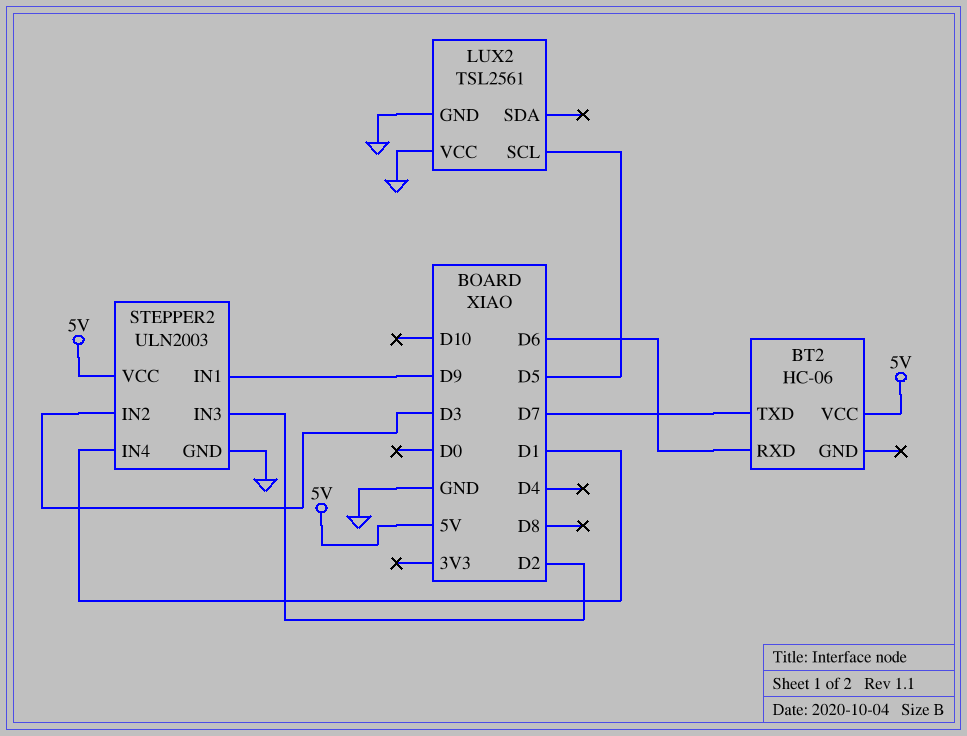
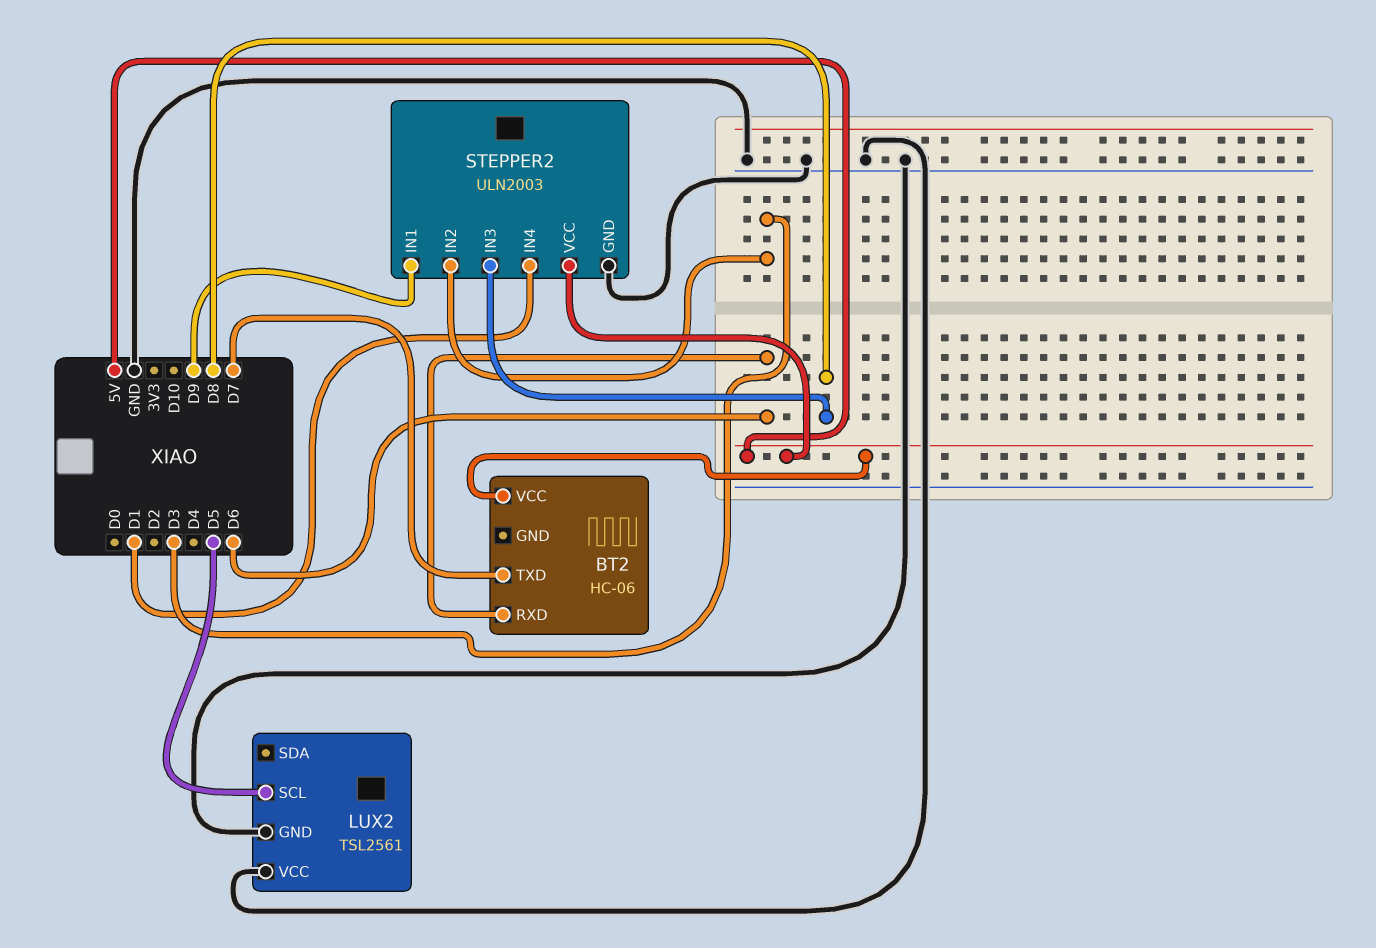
STEPPER2 pin IN3: D2 -> D8

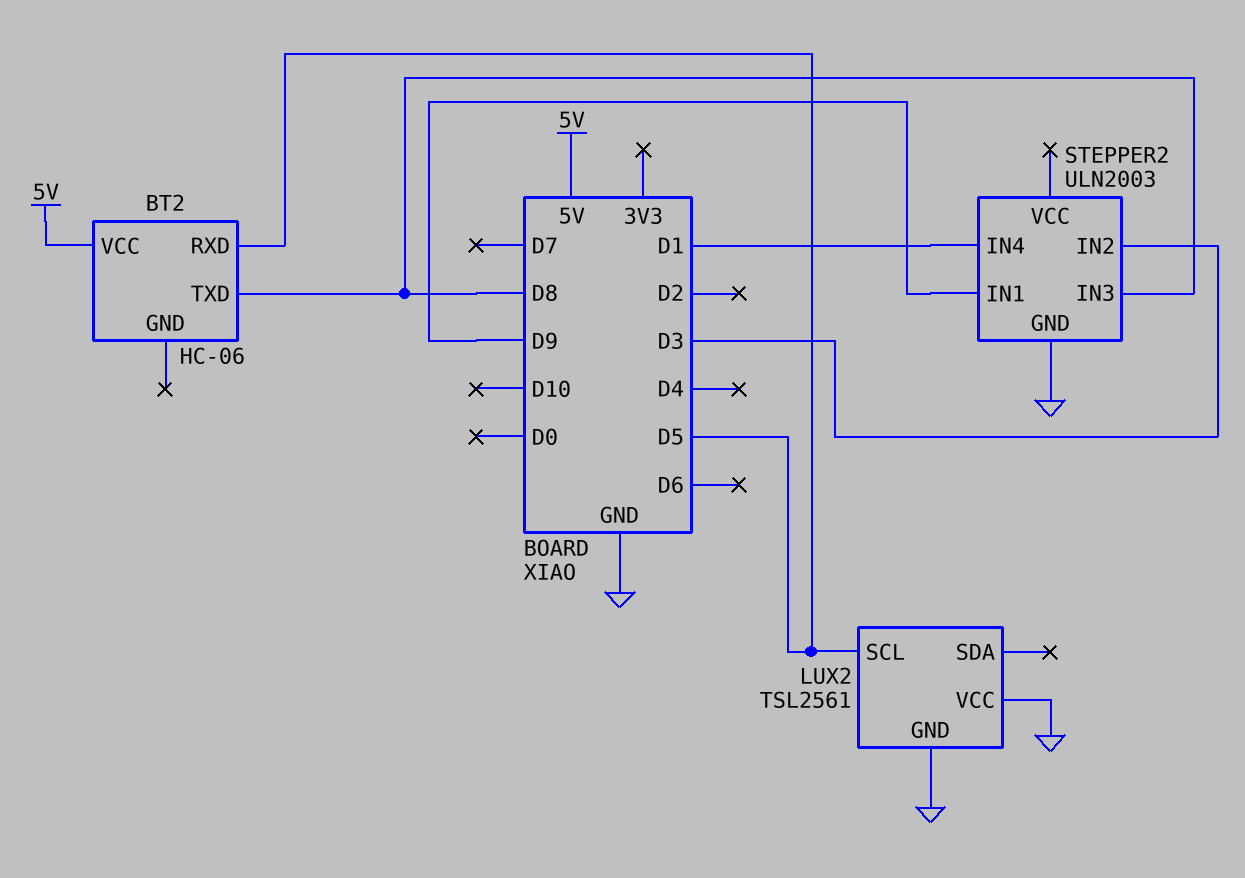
BT2 pin RXD: D6 -> D5
BT2 pin TXD: D7 -> D8
STEPPER2 pin VCC: 5V -> none

